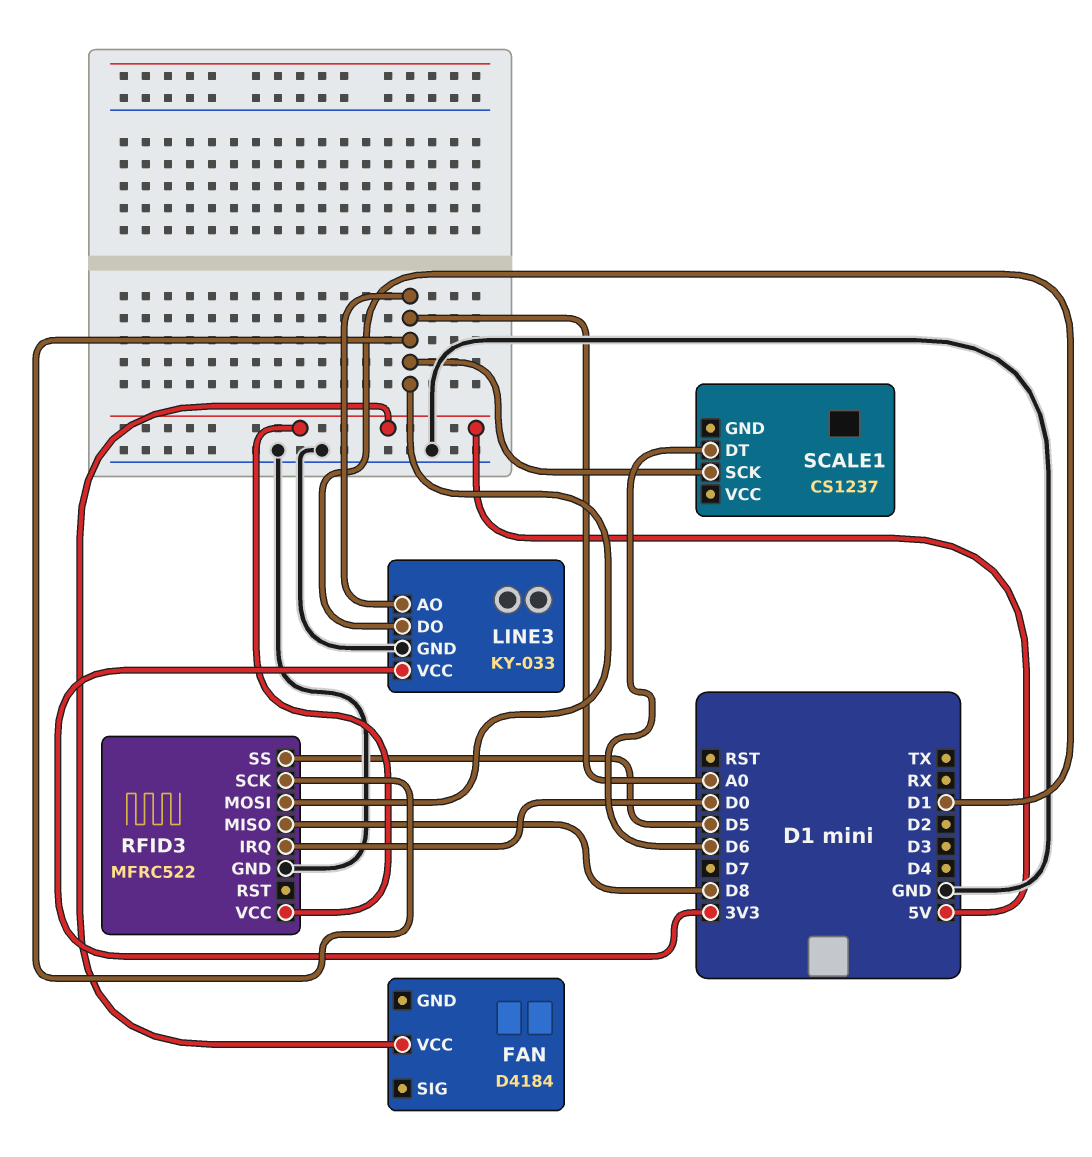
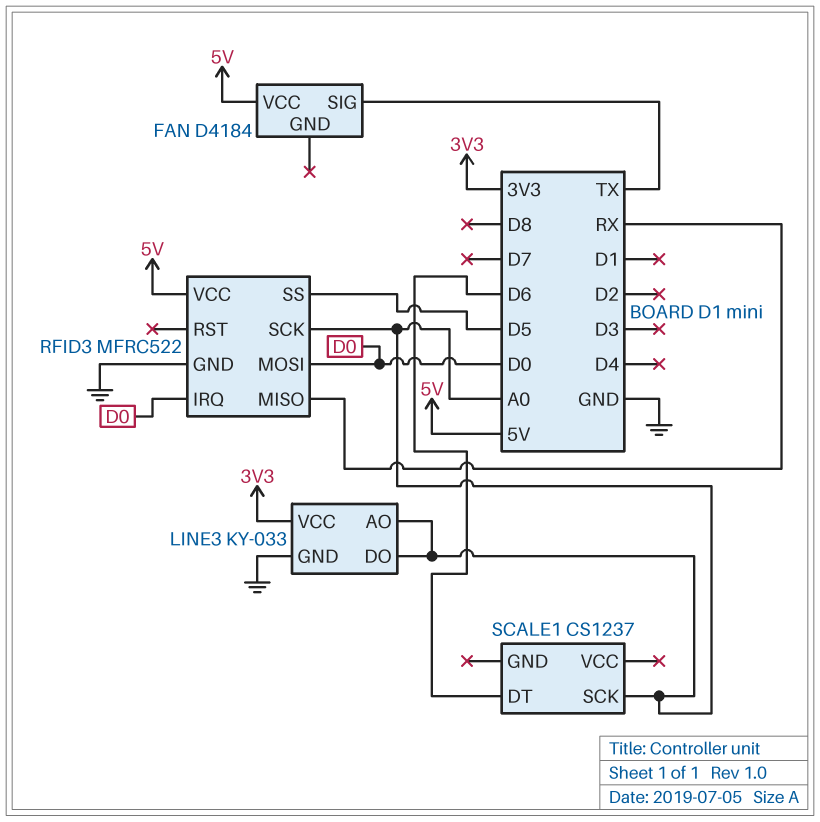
FAN pin SIG: none -> TX
LINE3 pin DO: D1 -> A0
RFID3 pin MISO: D8 -> RX
RFID3 pin MOSI: A0 -> D0

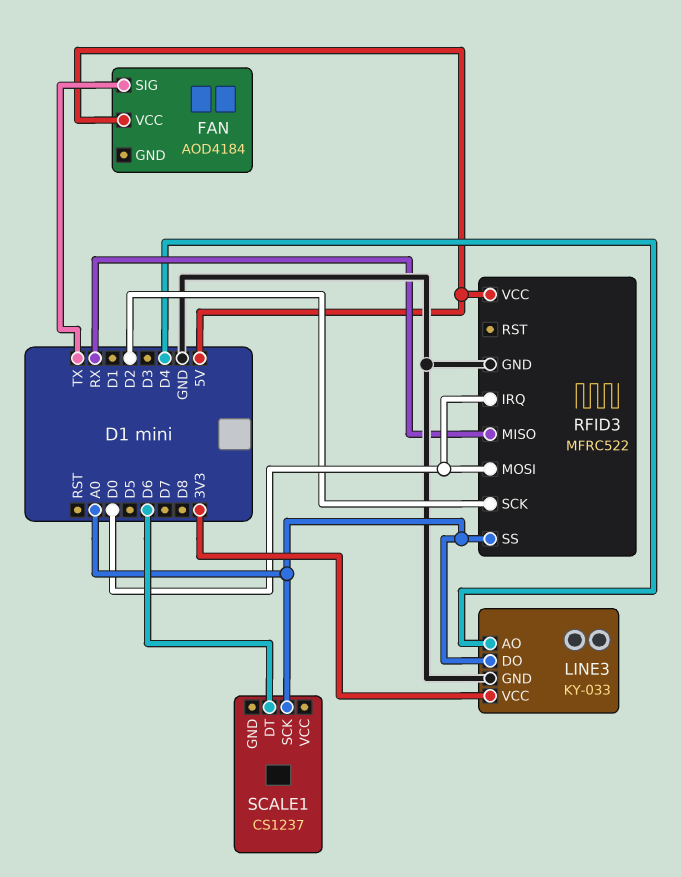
FAN: D4184 -> AOD4184
LINE3 pin AO: A0 -> D4
RFID3 pin SCK: A0 -> D2
RFID3 pin SS: D5 -> A0

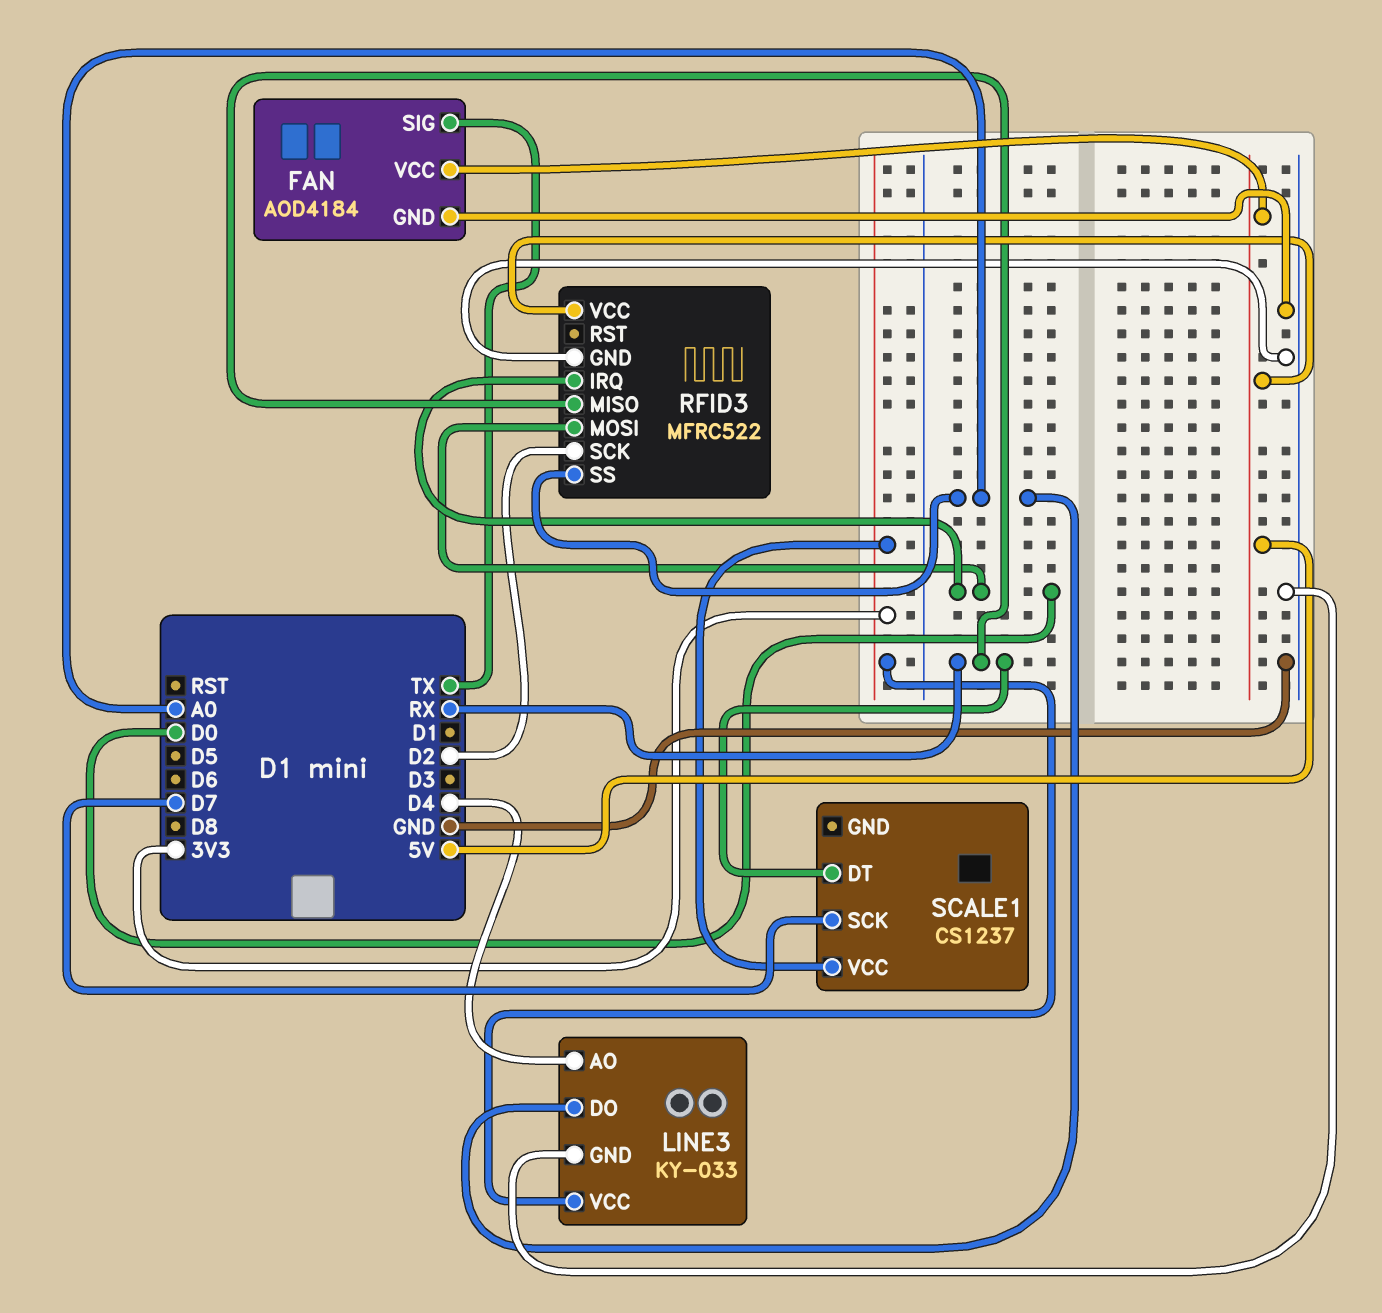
FAN pin GND: none -> GND
SCALE1 pin DT: D6 -> RX
SCALE1 pin SCK: A0 -> D7
SCALE1 pin VCC: none -> 3V3

